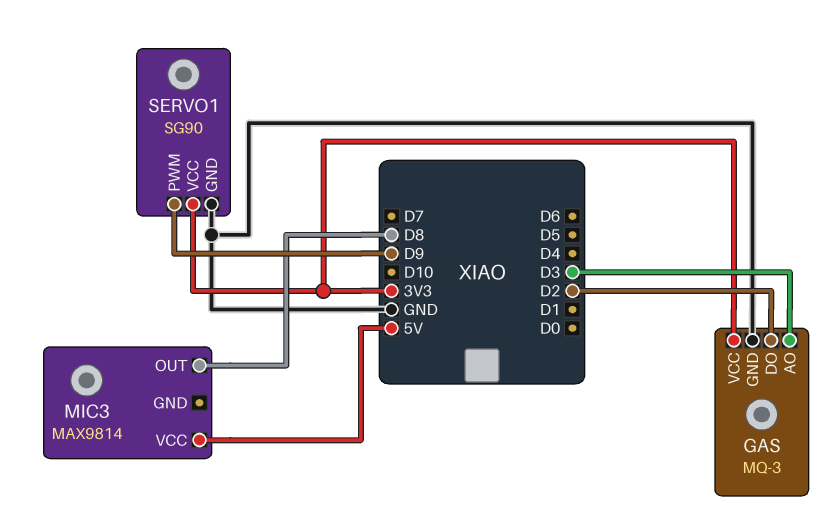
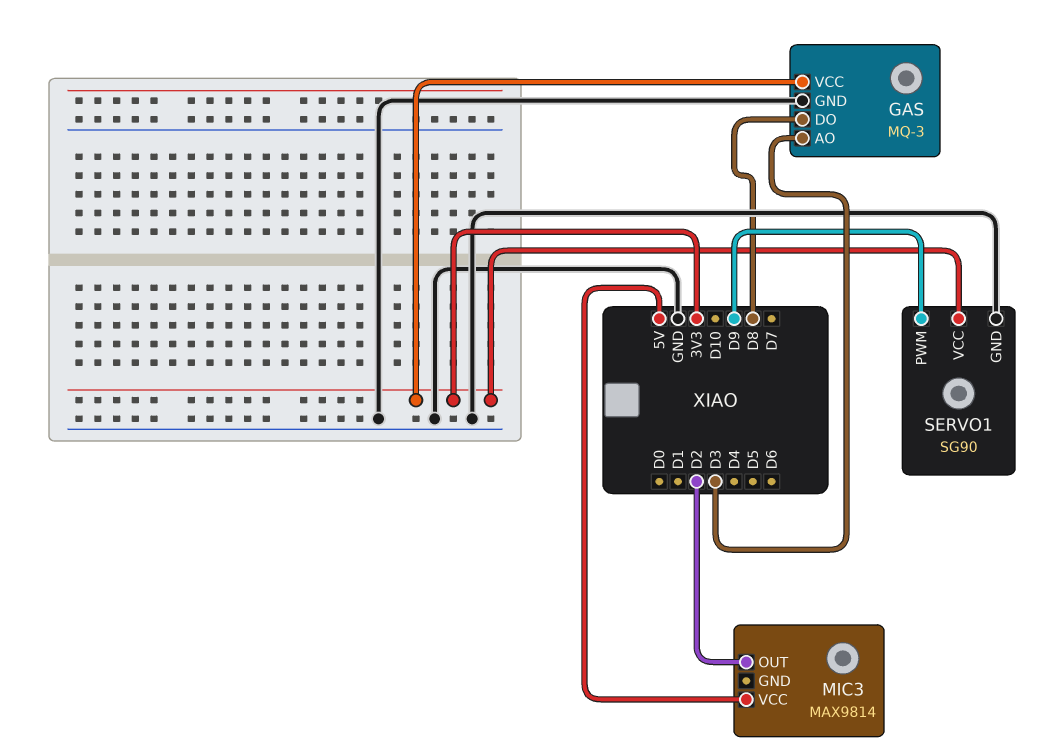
GAS pin DO: D2 -> D8
MIC3 pin OUT: D8 -> D2

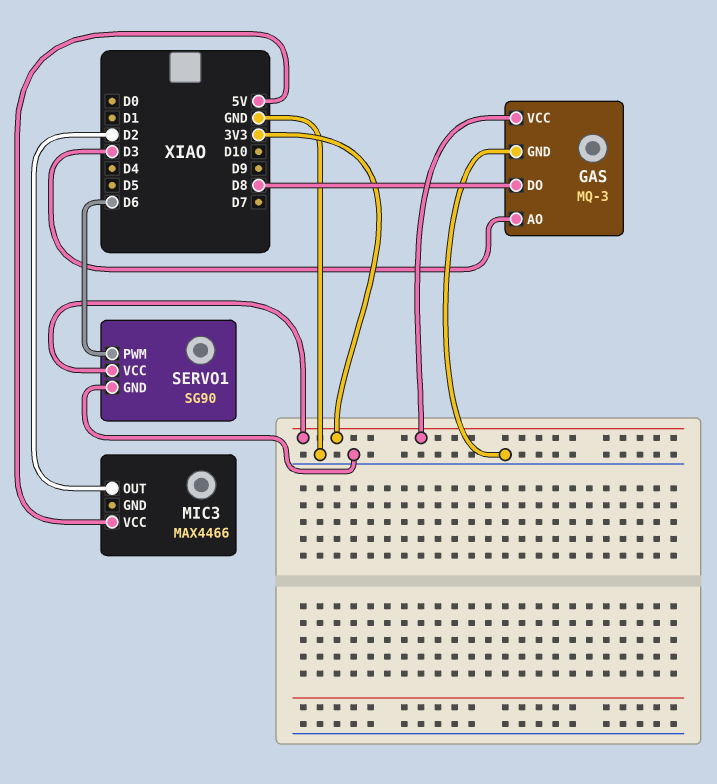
MIC3: MAX9814 -> MAX4466
SERVO1 pin PWM: D9 -> D6

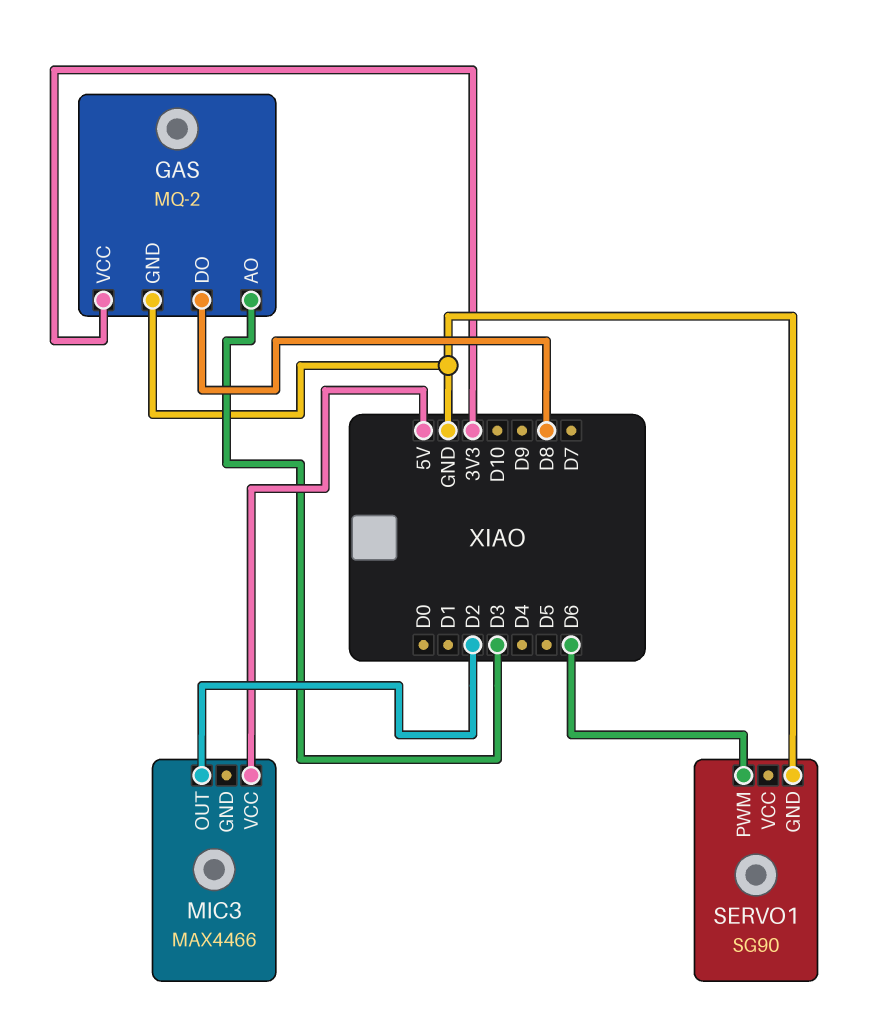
GAS: MQ-3 -> MQ-2
SERVO1 pin VCC: 3V3 -> none

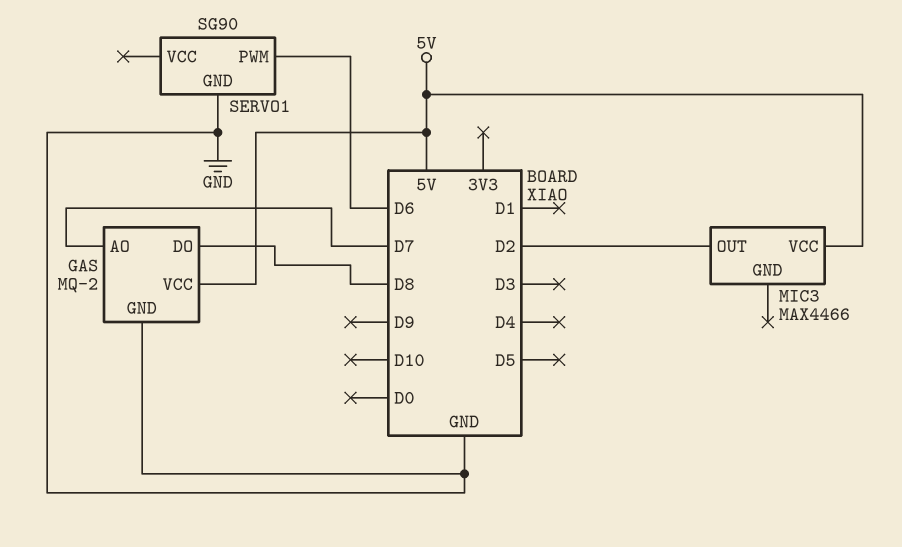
GAS pin AO: D3 -> D7
GAS pin VCC: 3V3 -> 5V

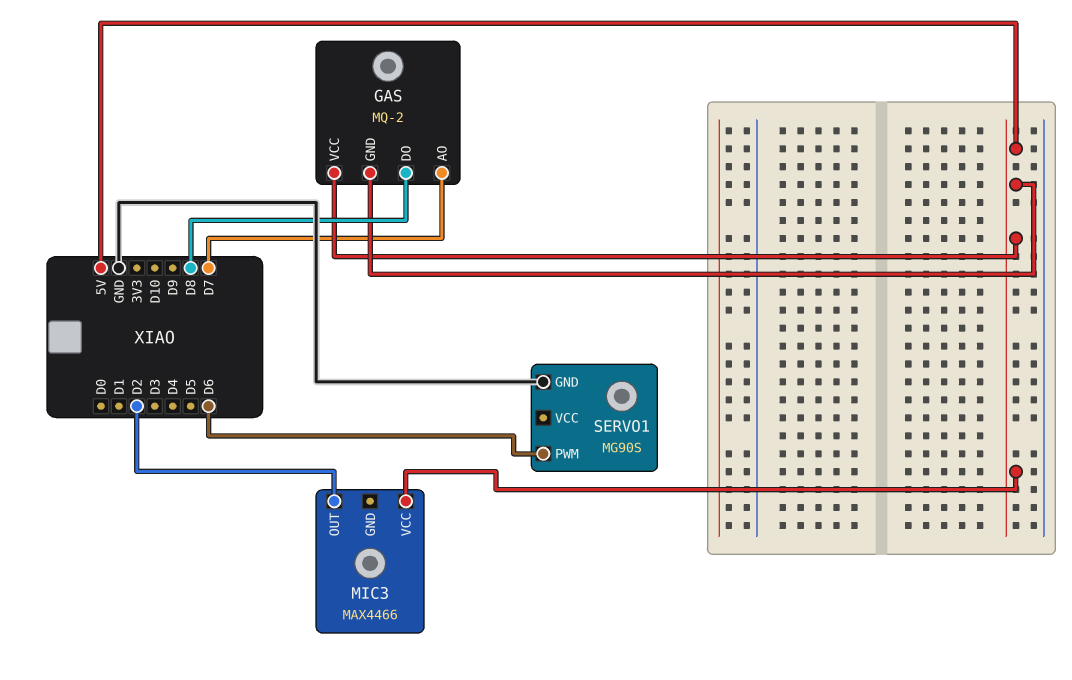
GAS pin GND: GND -> 5V
SERVO1: SG90 -> MG90S

